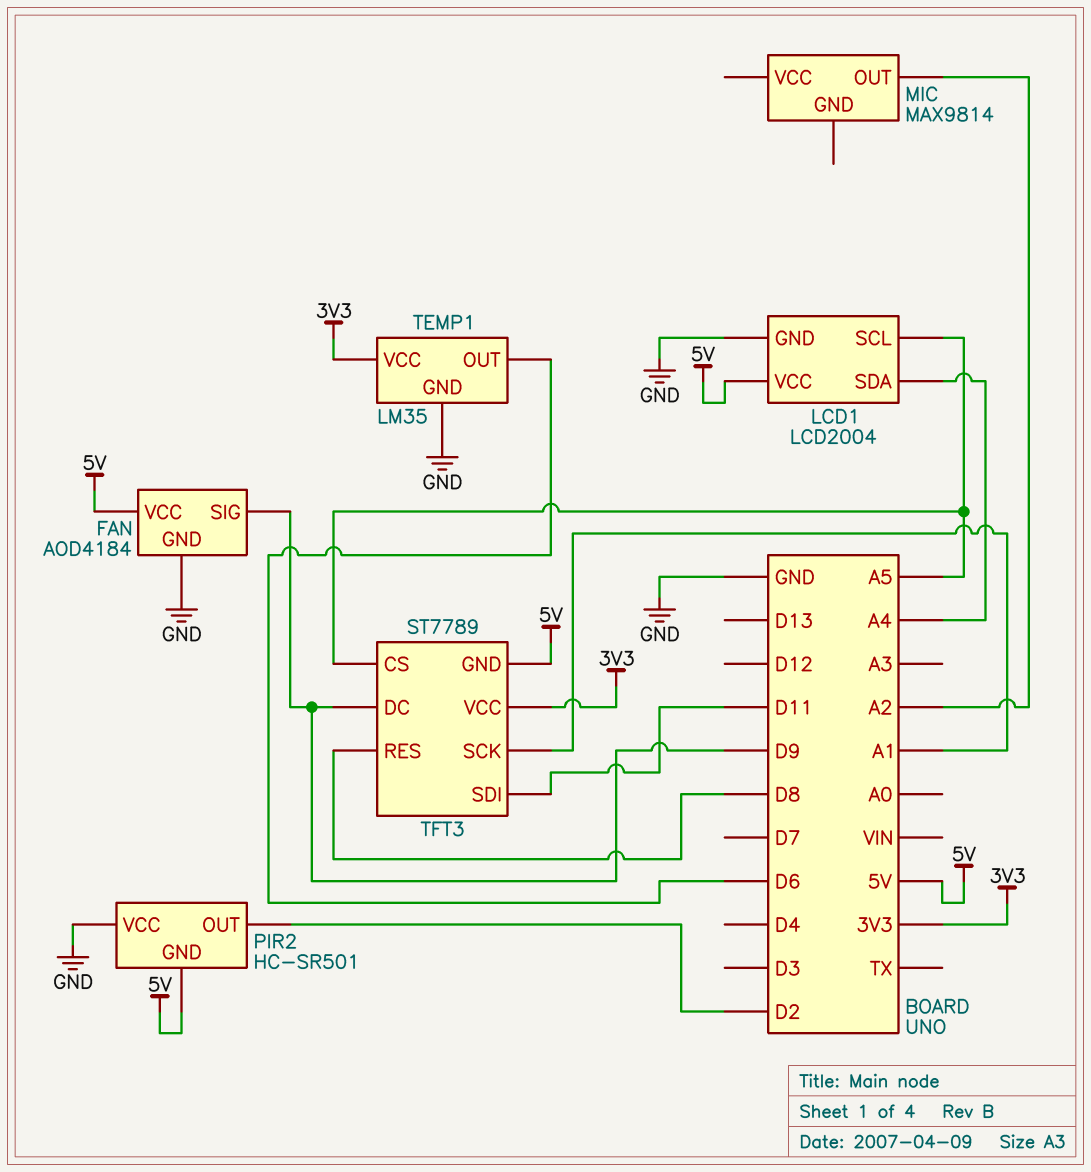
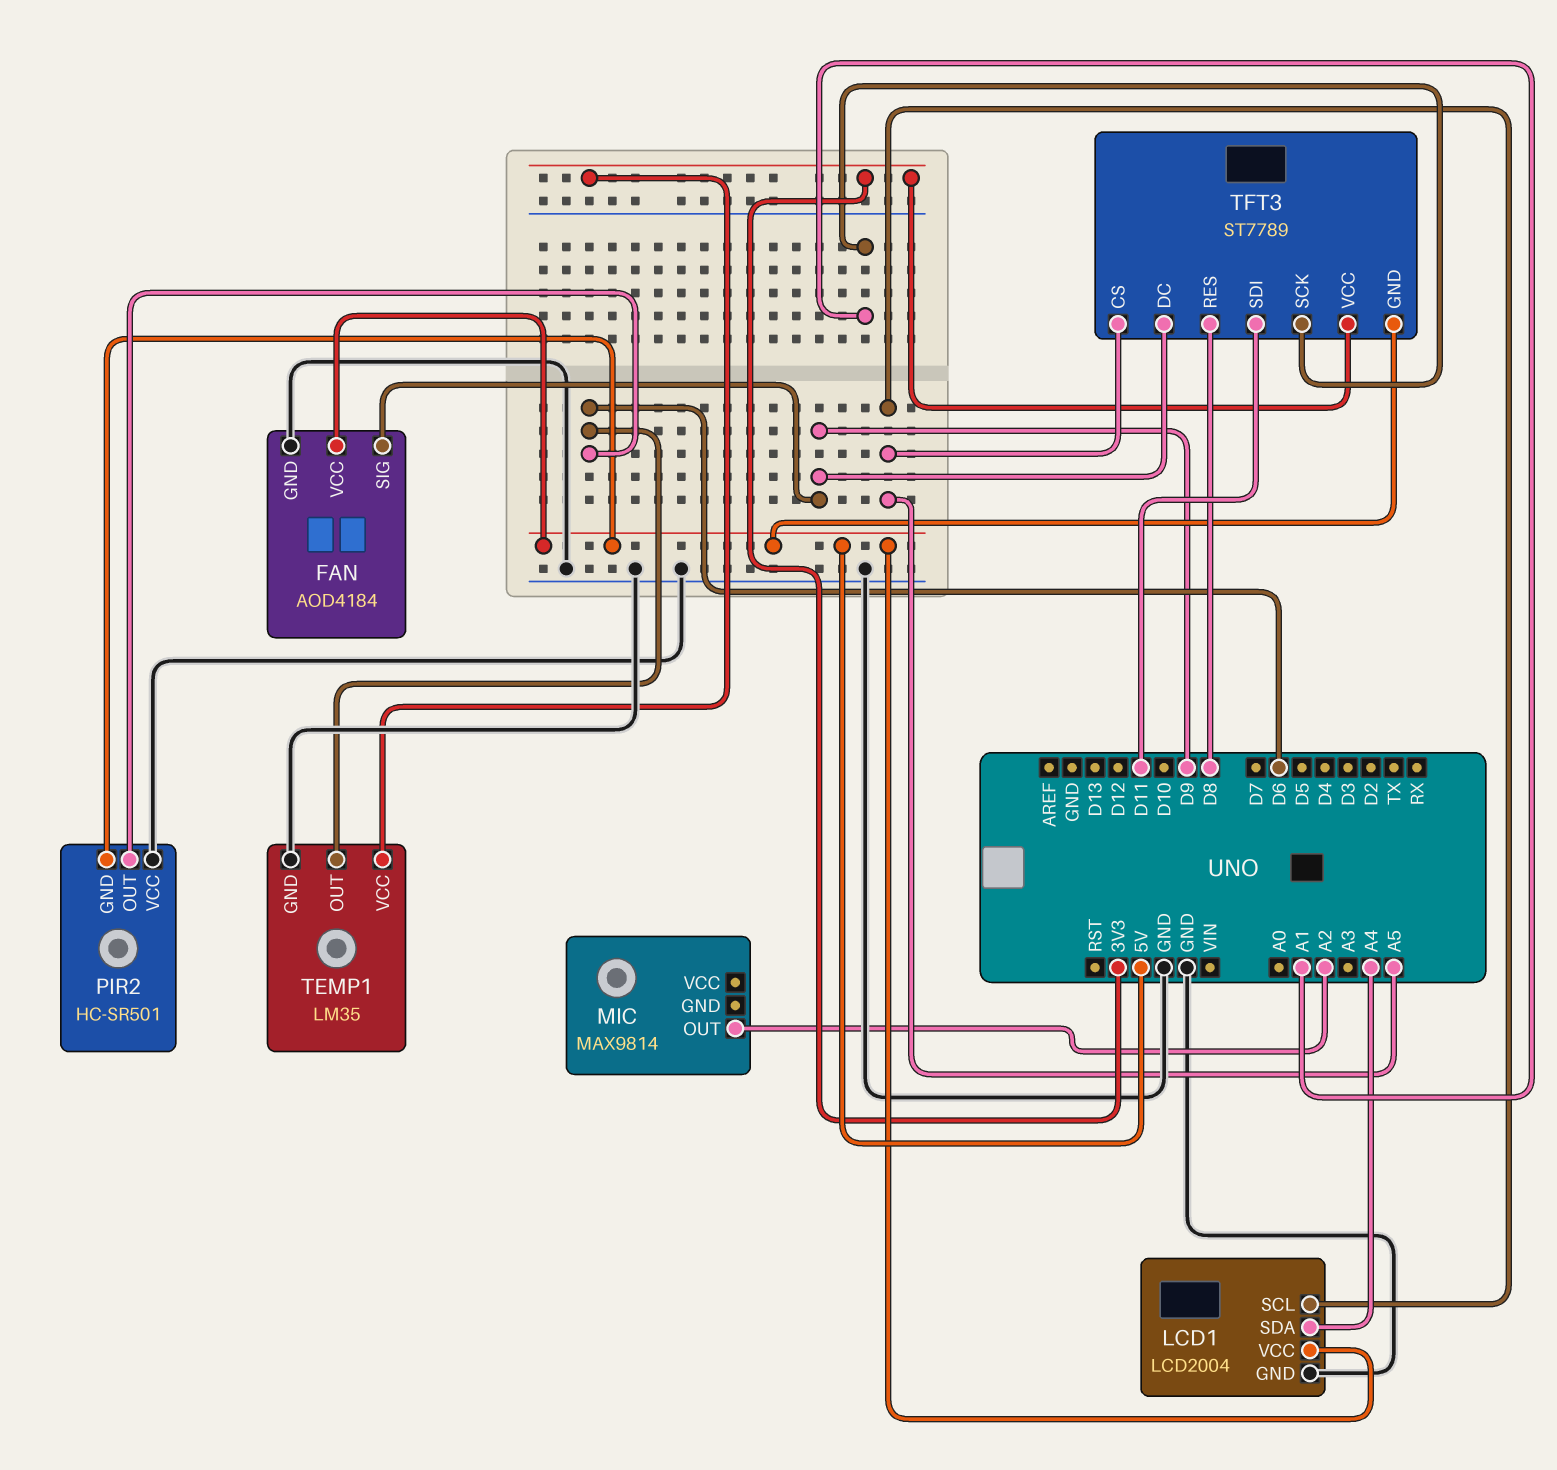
PIR2 pin OUT: D2 -> D6

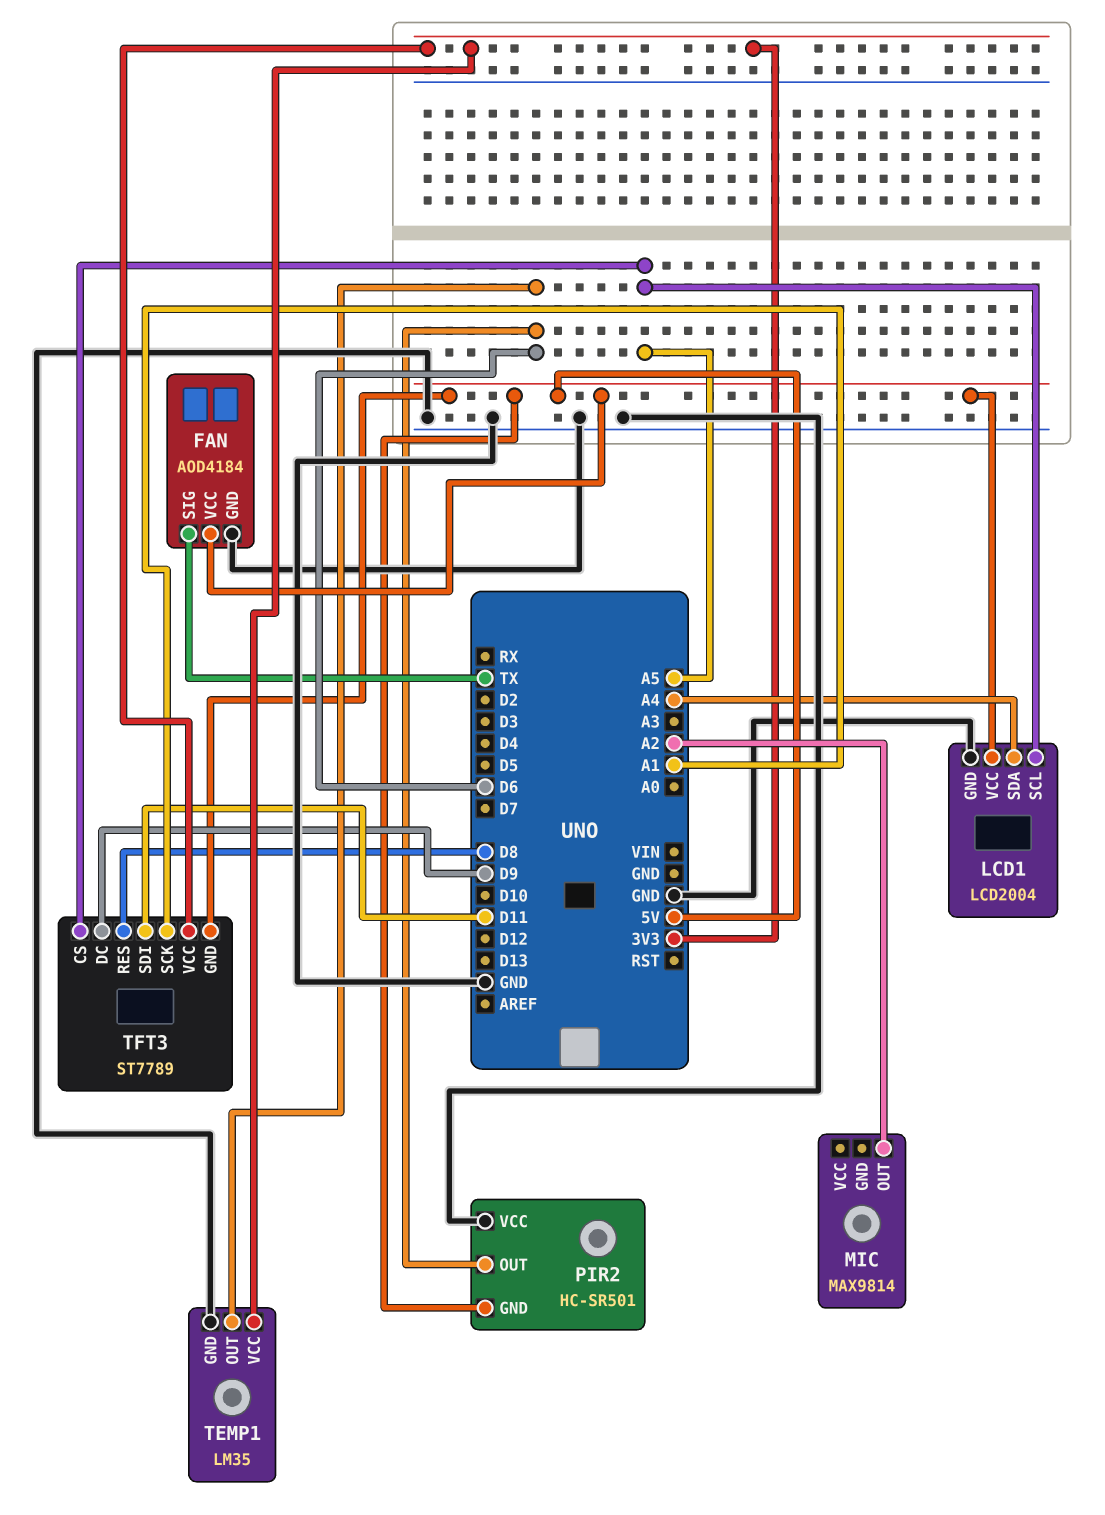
FAN pin SIG: D9 -> TX

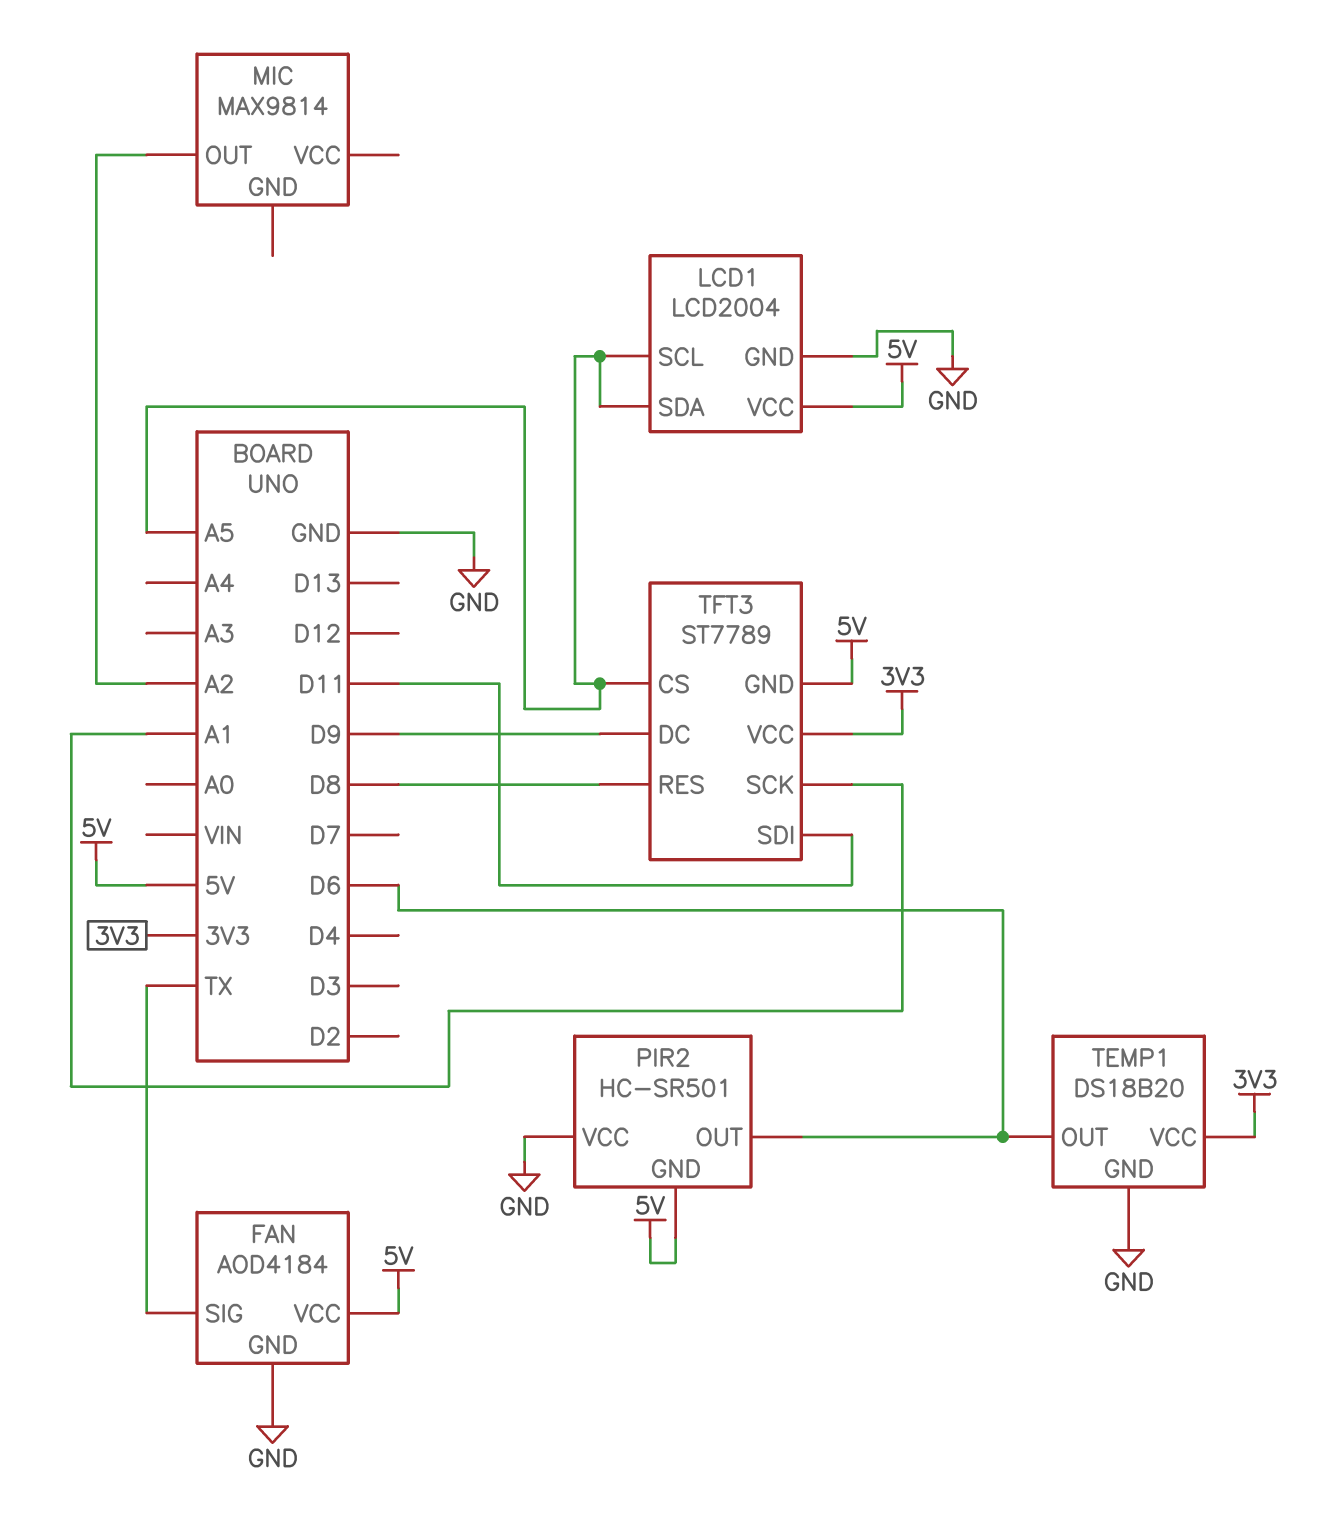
LCD1 pin SDA: A4 -> A5
TEMP1: LM35 -> DS18B20

